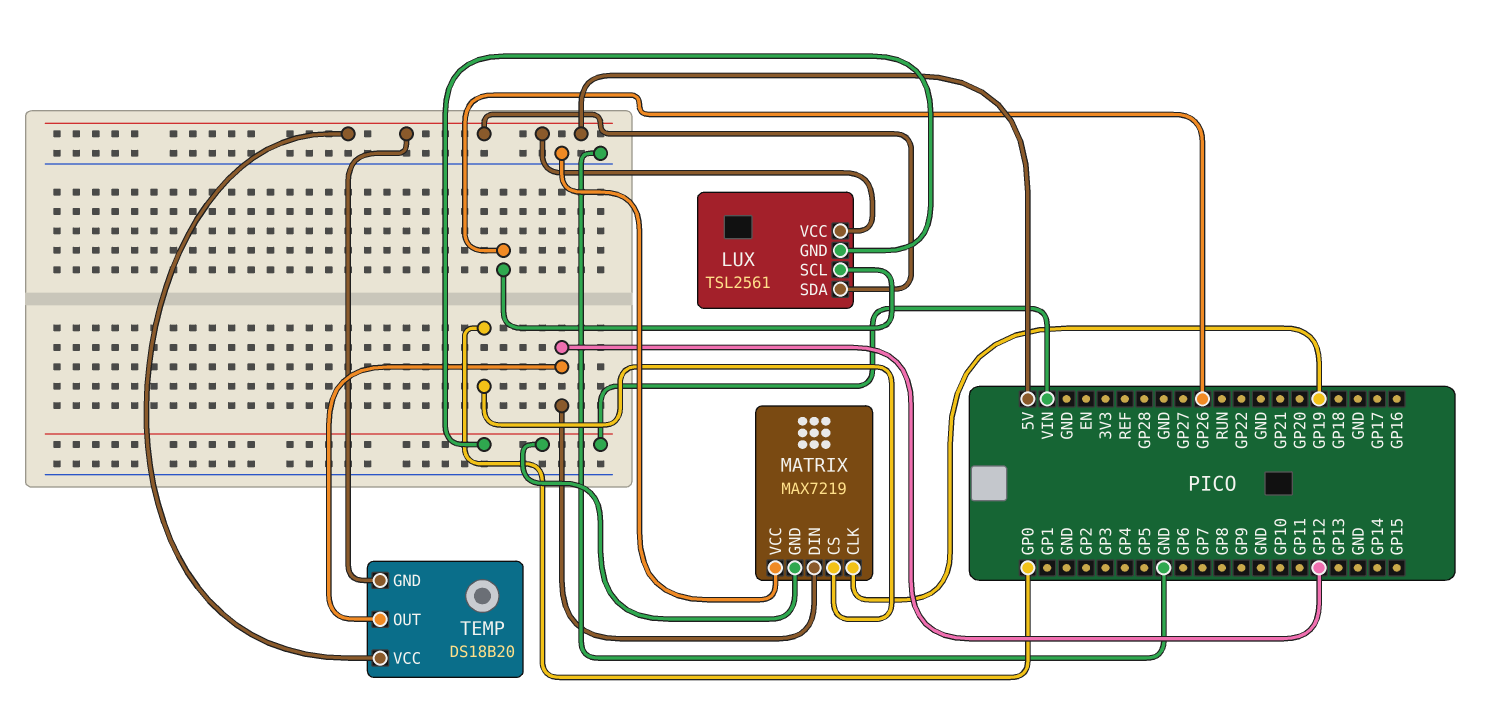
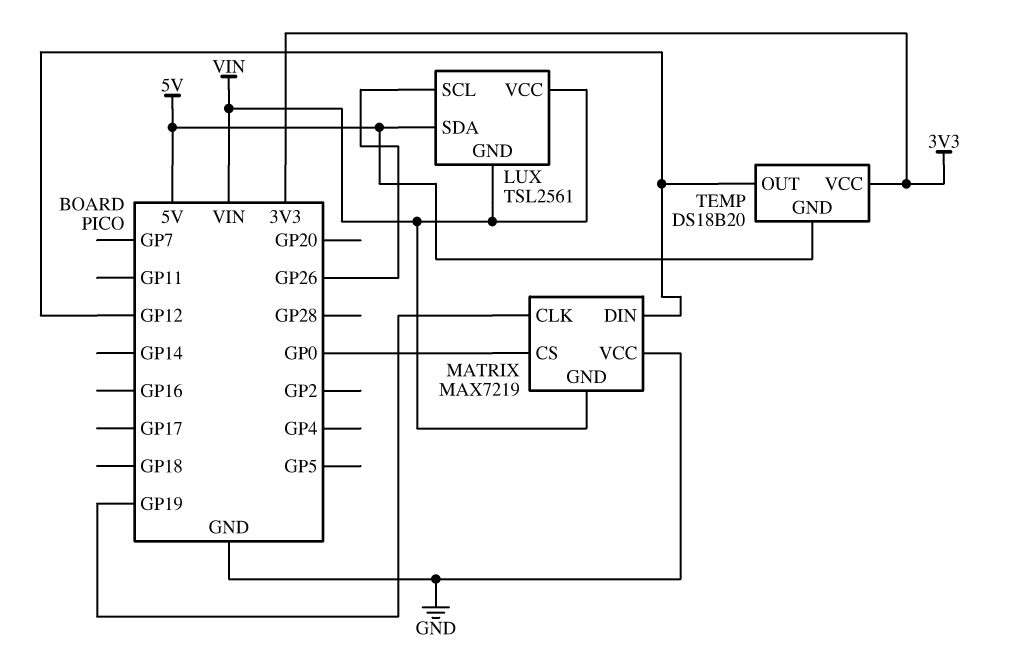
LUX pin VCC: 5V -> VIN
TEMP pin VCC: 5V -> 3V3

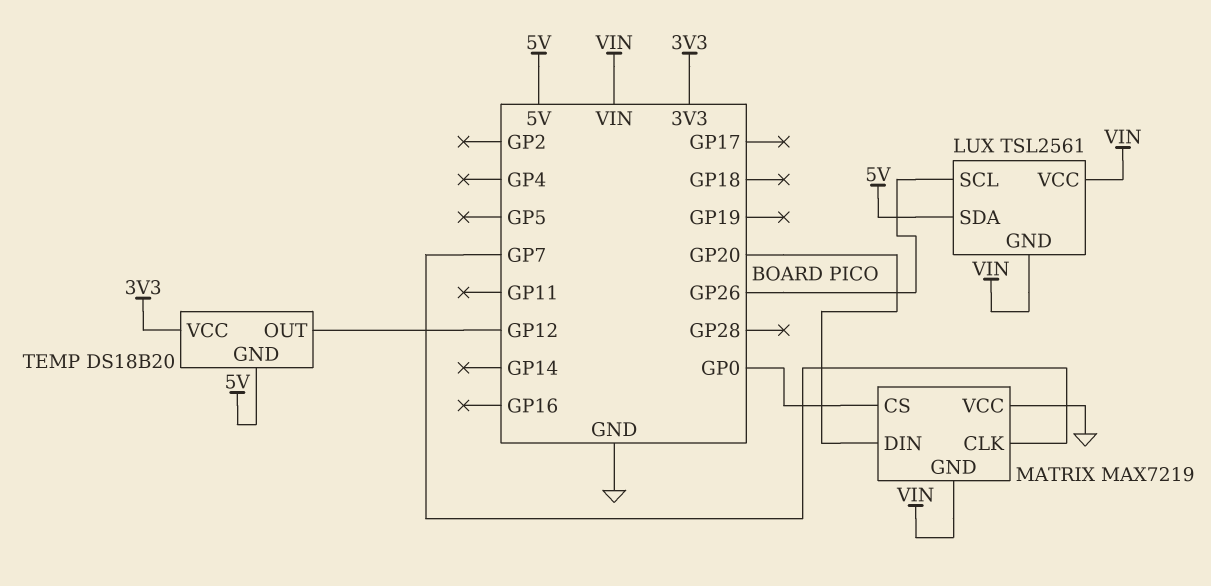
MATRIX pin CLK: GP19 -> GP7
MATRIX pin DIN: GP12 -> GP20

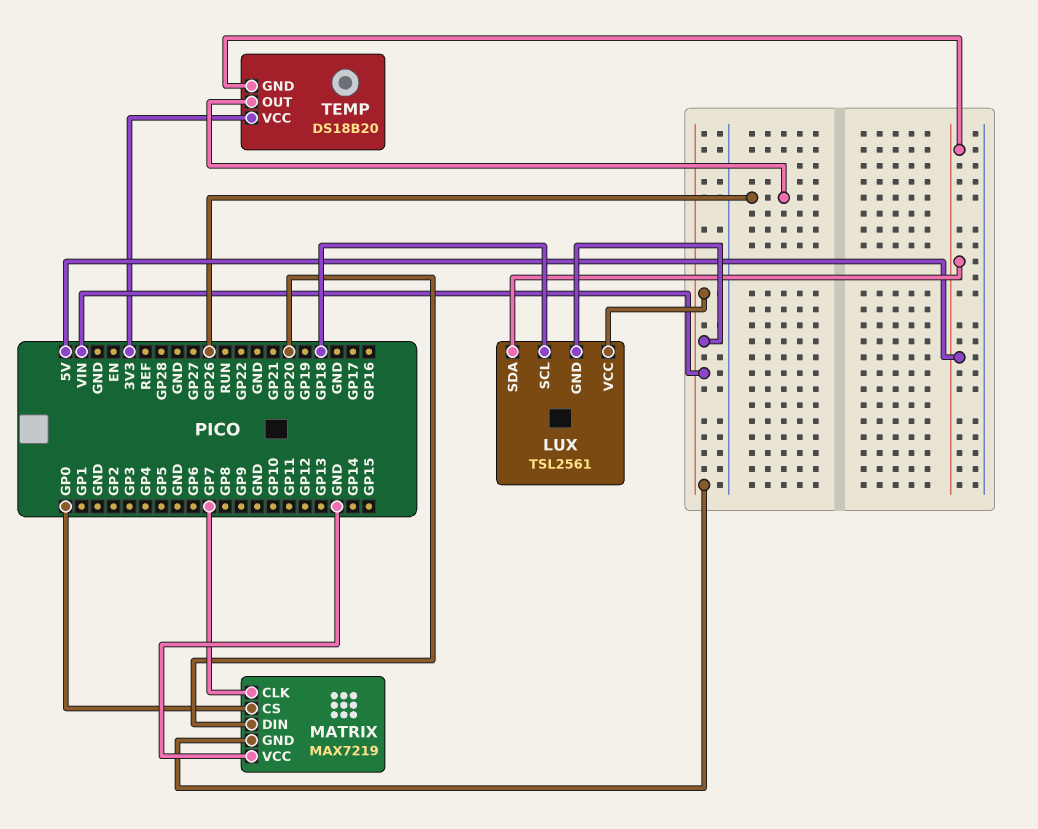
LUX pin SCL: GP26 -> GP18
TEMP pin OUT: GP12 -> GP26

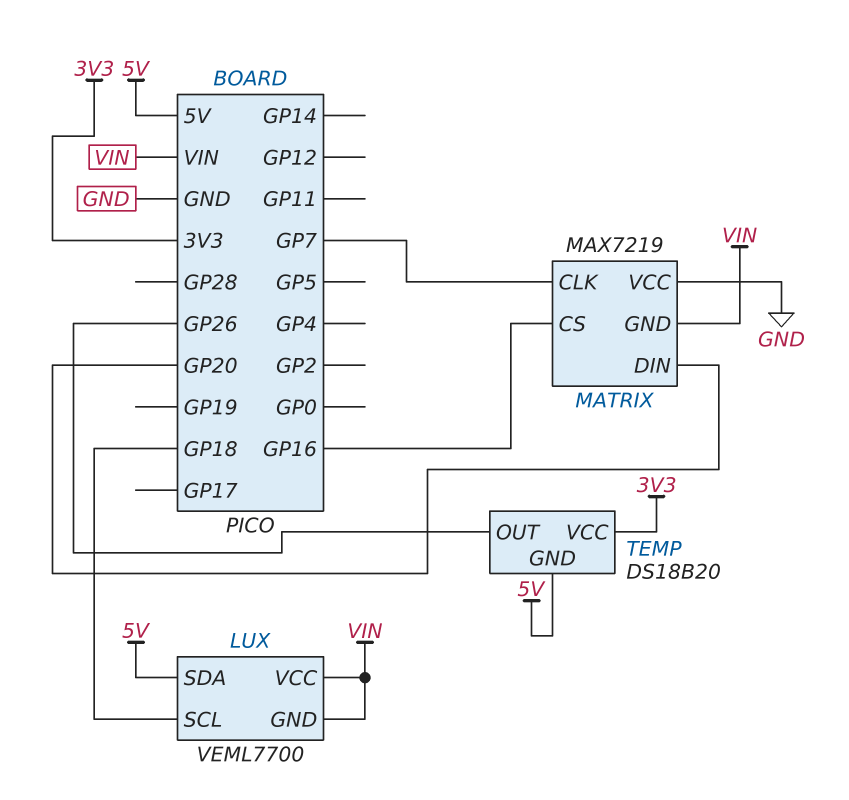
LUX: TSL2561 -> VEML7700
MATRIX pin CS: GP0 -> GP16

